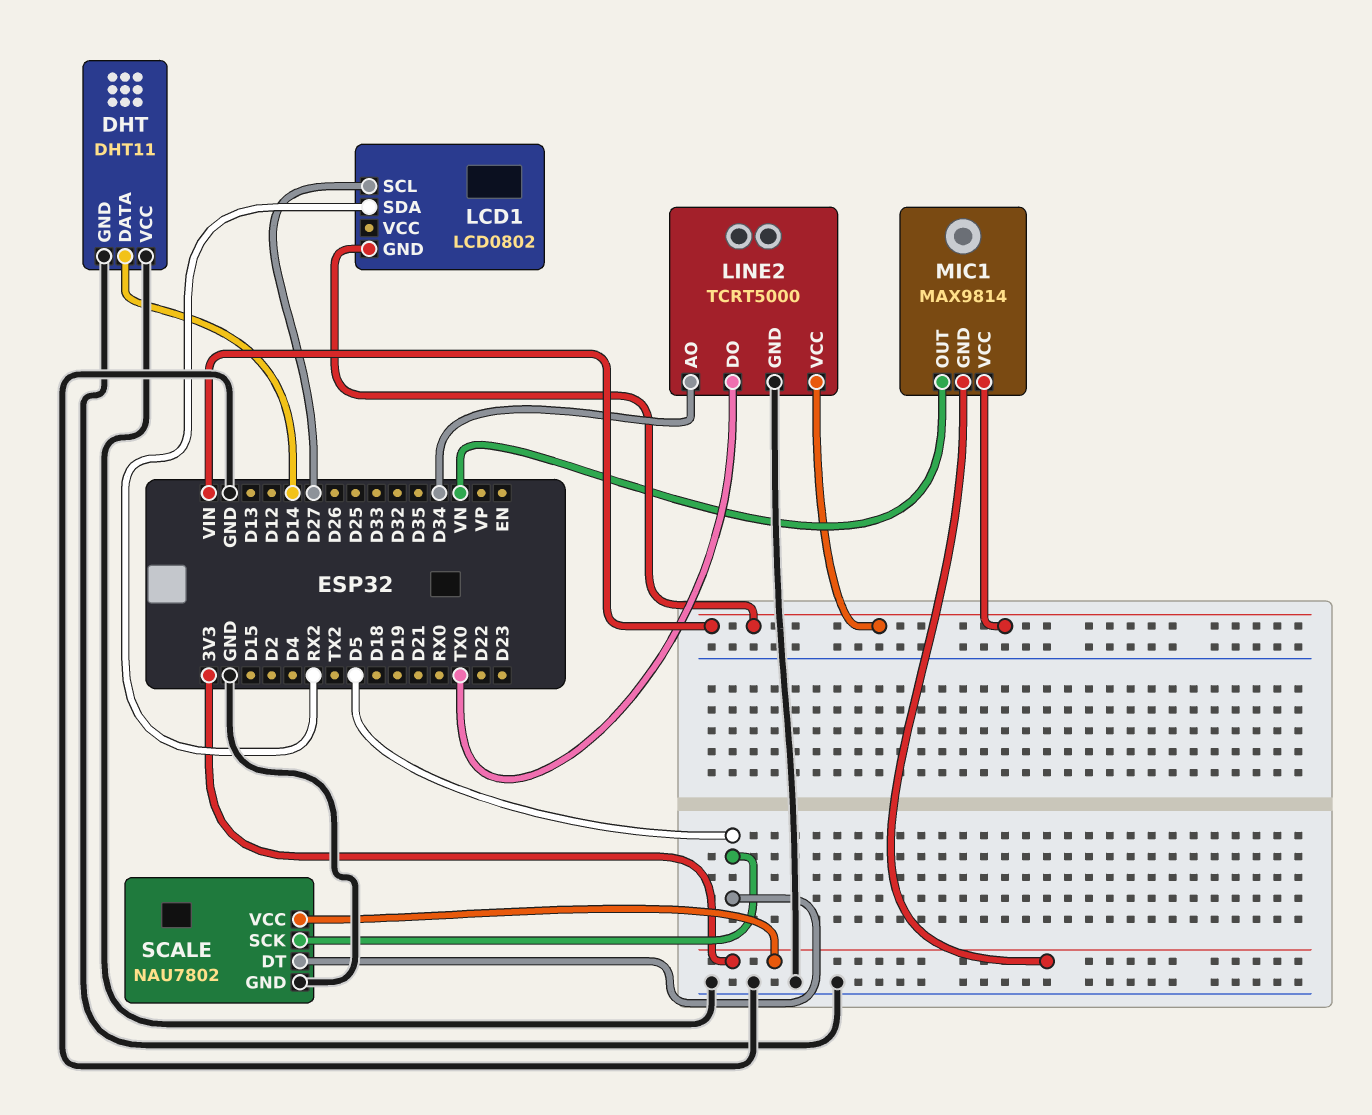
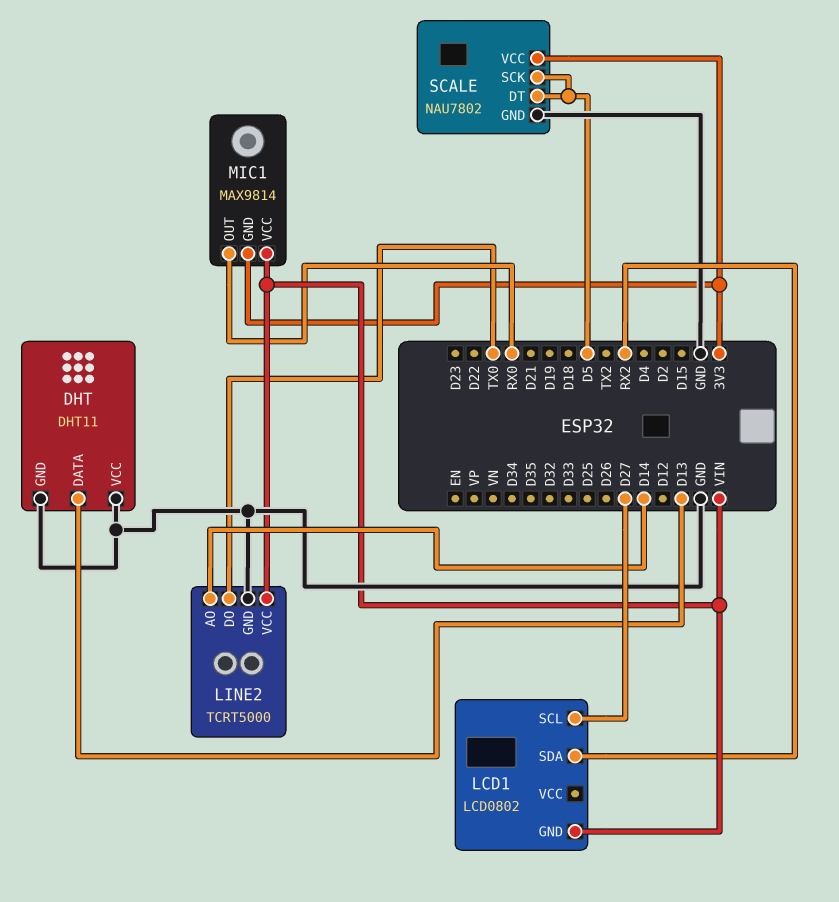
DHT pin DATA: D14 -> D13
LINE2 pin AO: D34 -> D14
MIC1 pin OUT: VN -> RX0

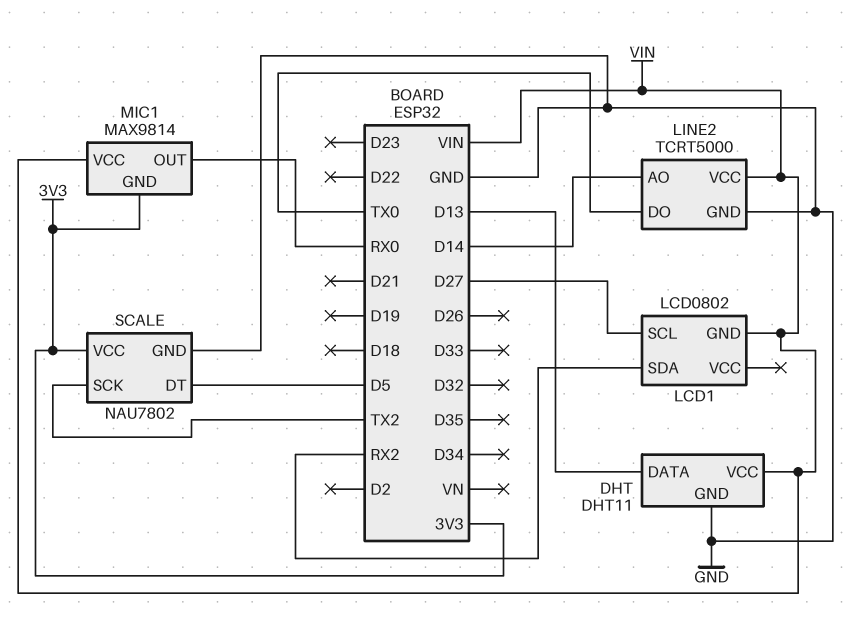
DHT pin VCC: GND -> VIN
SCALE pin SCK: D5 -> TX2

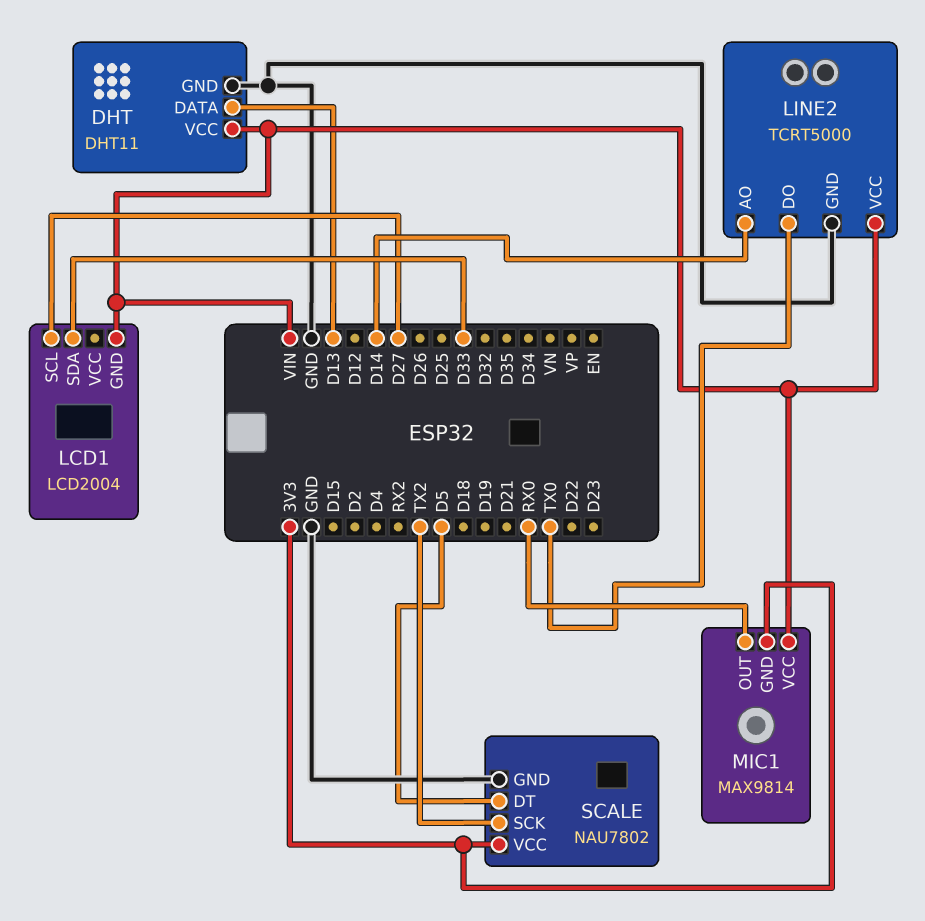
LCD1: LCD0802 -> LCD2004
LCD1 pin SDA: RX2 -> D33

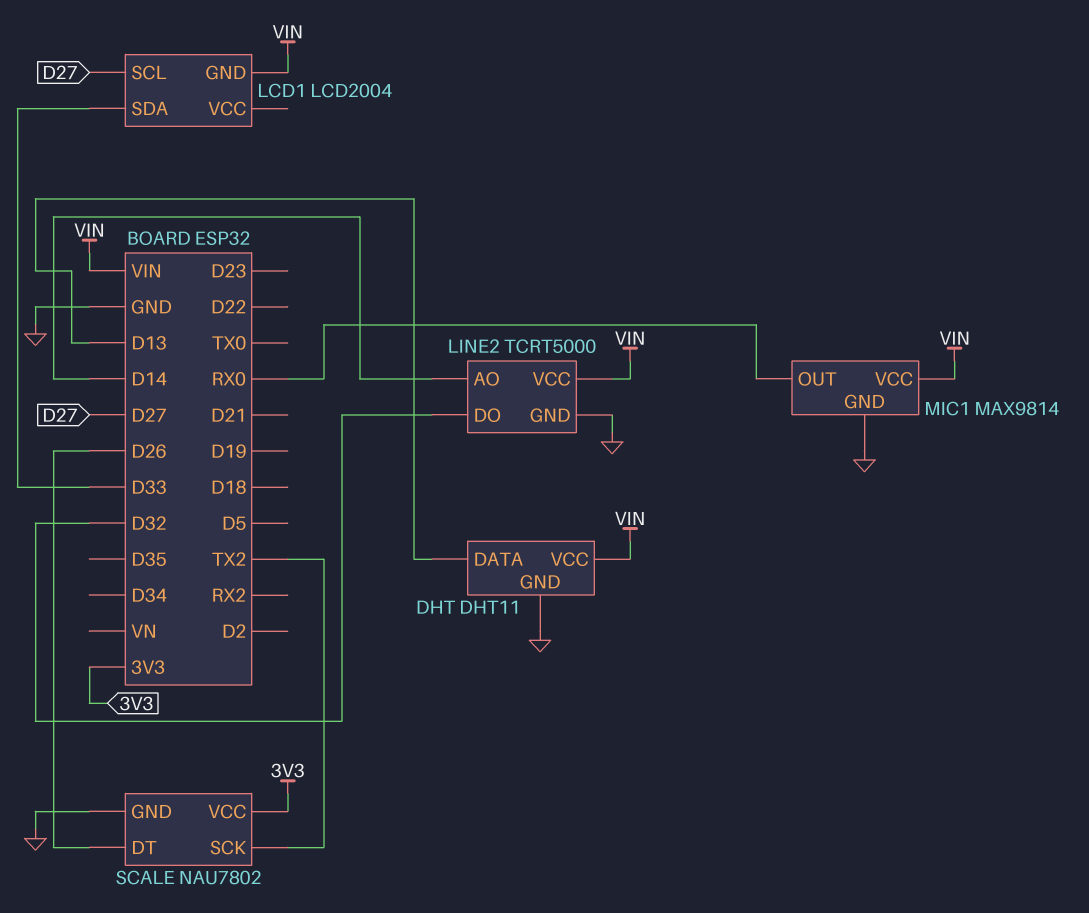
LINE2 pin DO: TX0 -> D32
MIC1 pin GND: 3V3 -> GND
SCALE pin DT: D5 -> D26

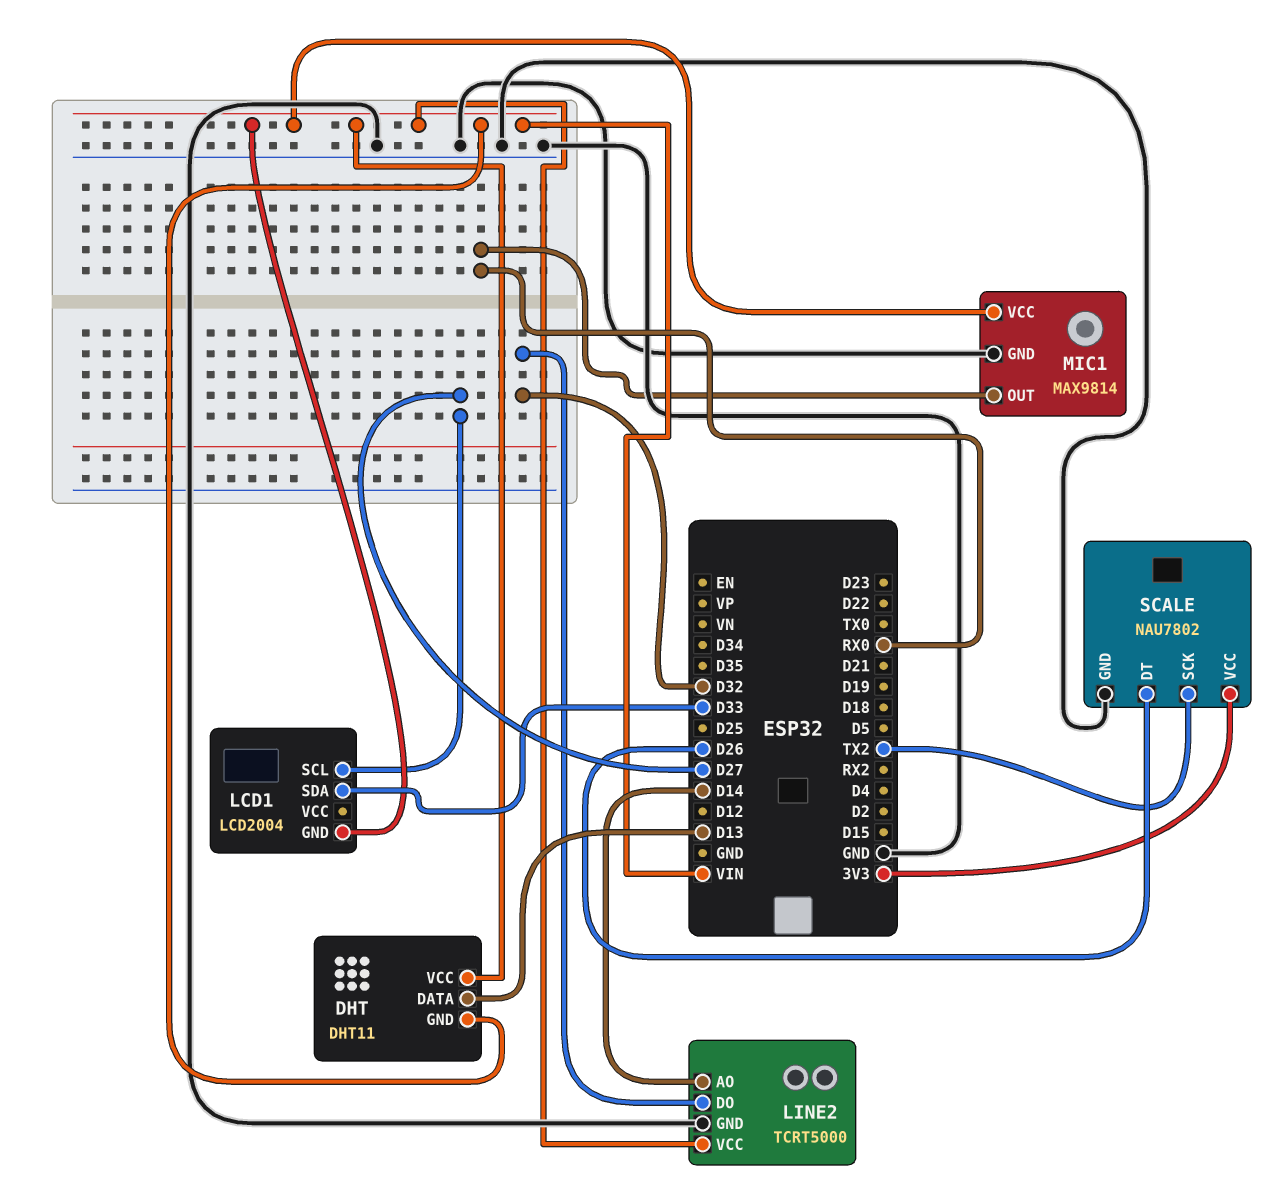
DHT pin GND: GND -> VIN

